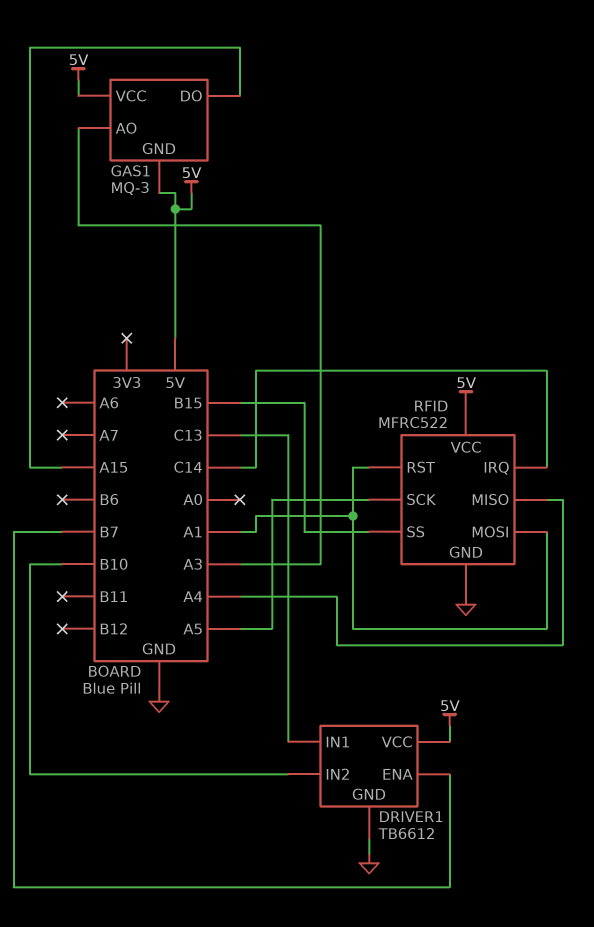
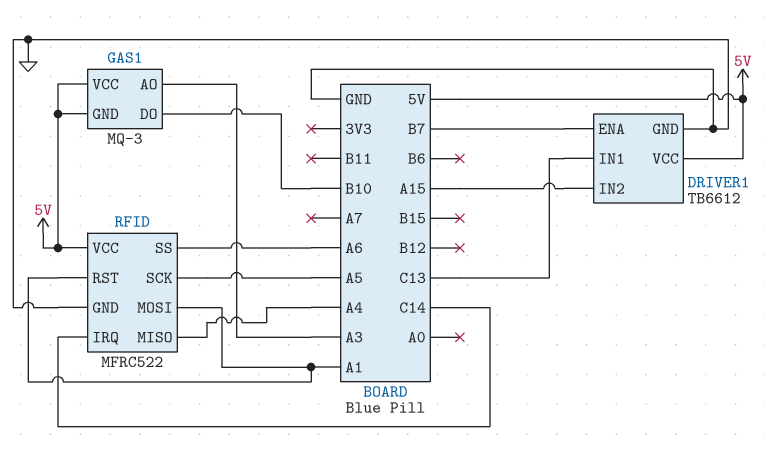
DRIVER1 pin IN2: B10 -> A15
GAS1 pin DO: A15 -> B10
RFID pin SS: B15 -> A6

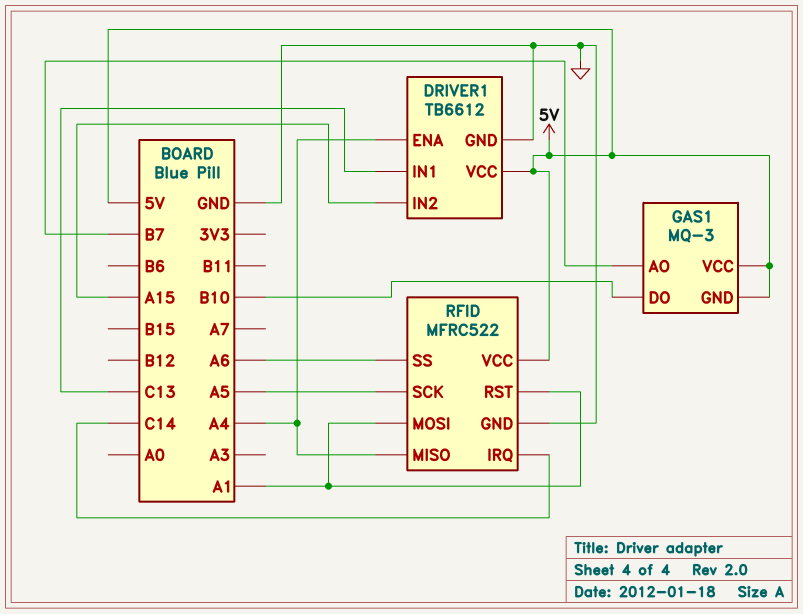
DRIVER1 pin ENA: B7 -> A4
GAS1 pin AO: A3 -> B7

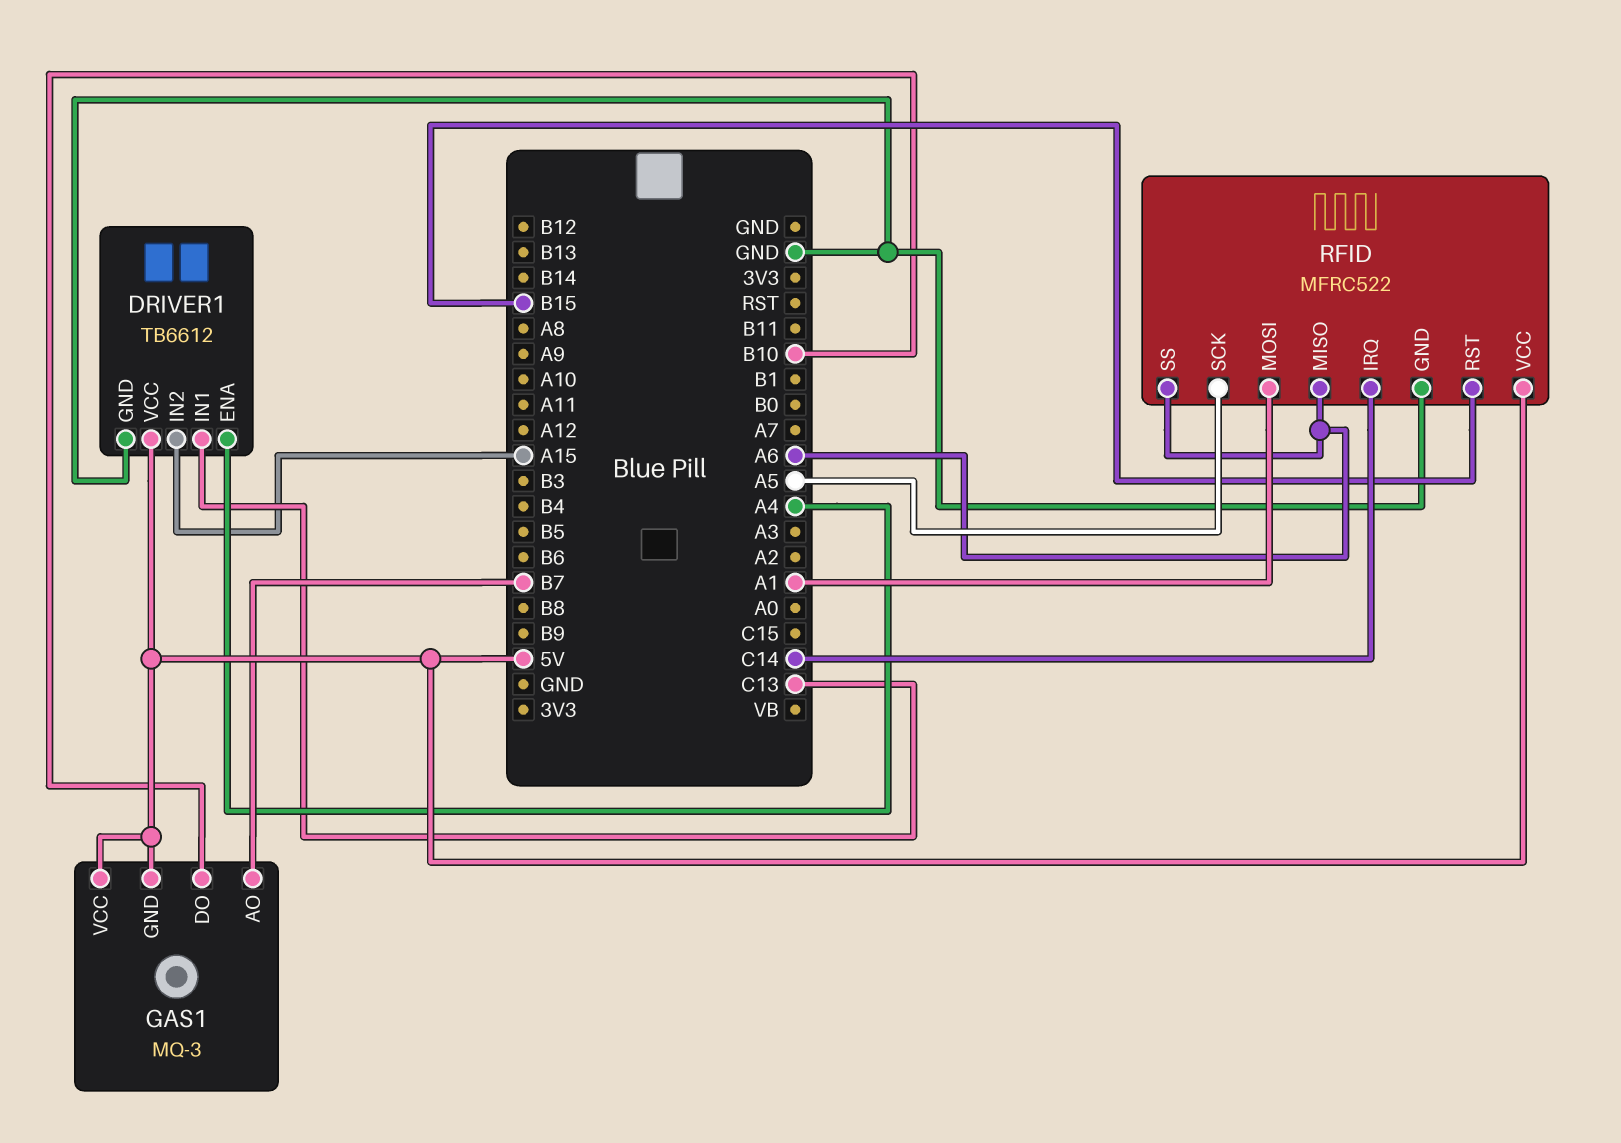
RFID pin MISO: A4 -> A6
RFID pin RST: A1 -> B15

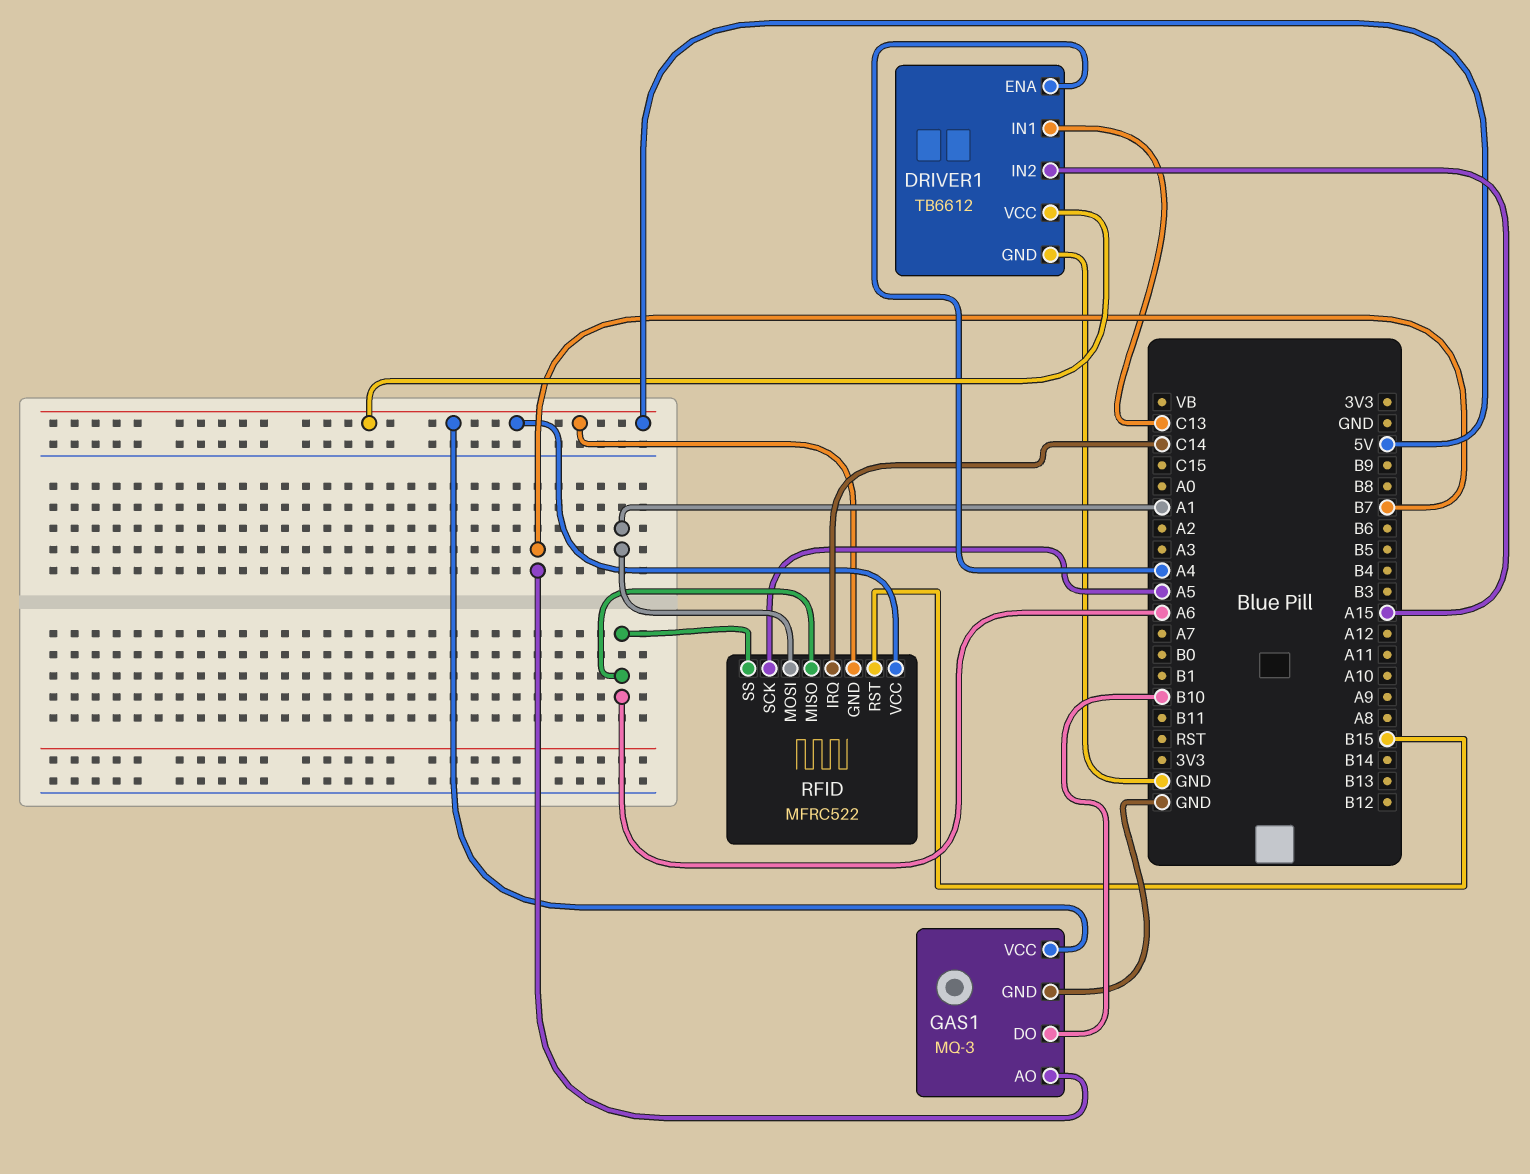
GAS1 pin GND: 5V -> GND
RFID pin GND: GND -> 5V

